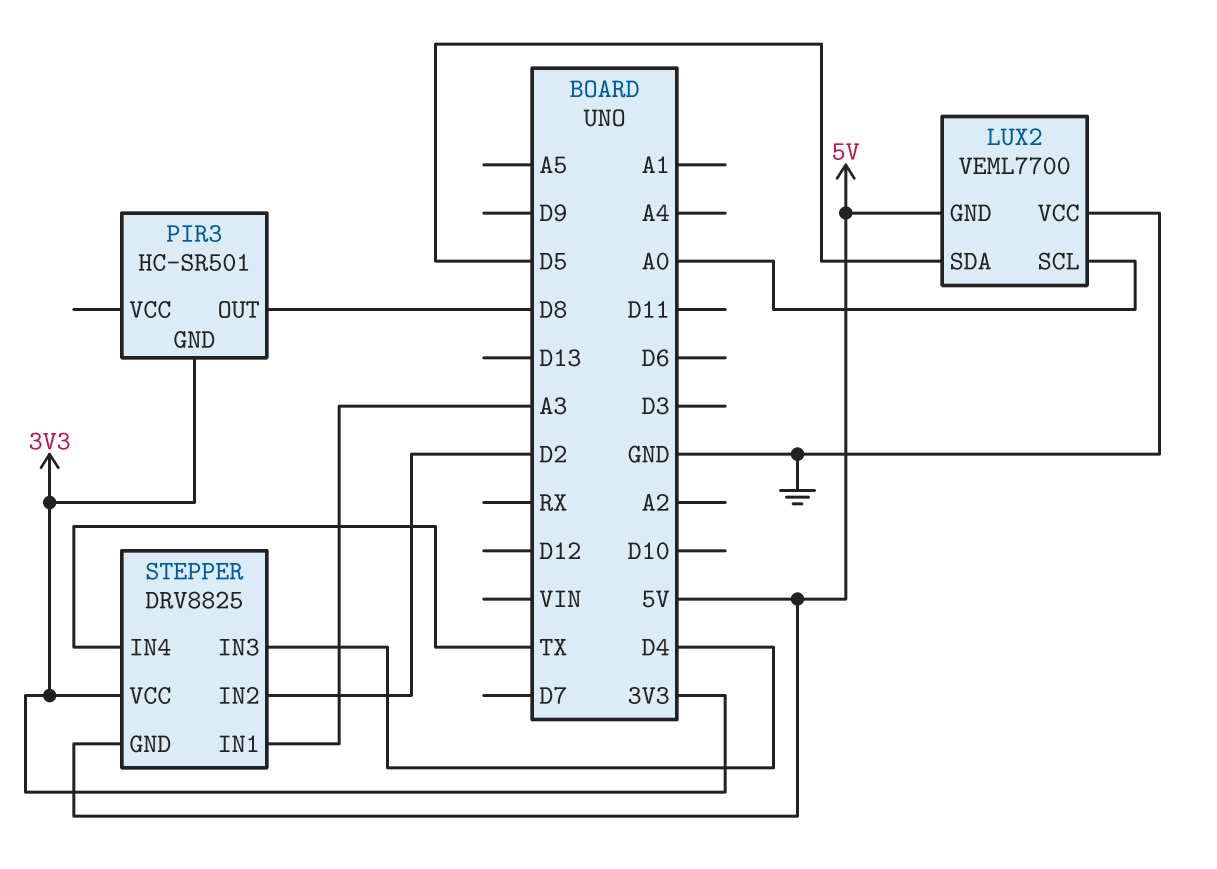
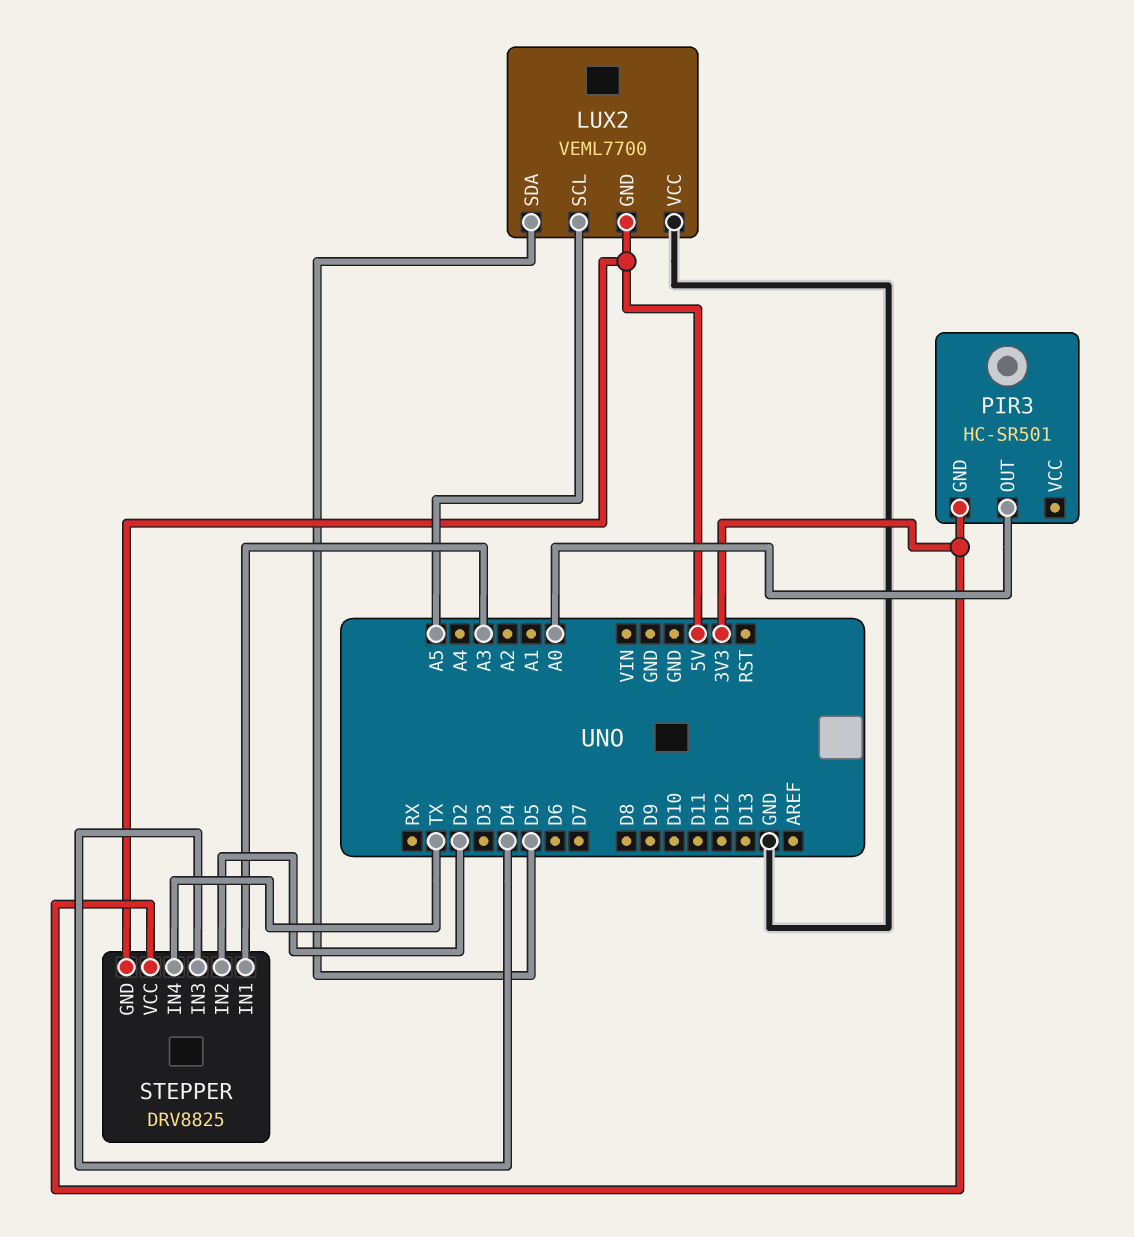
LUX2 pin SCL: A0 -> A5
PIR3 pin OUT: D8 -> A0

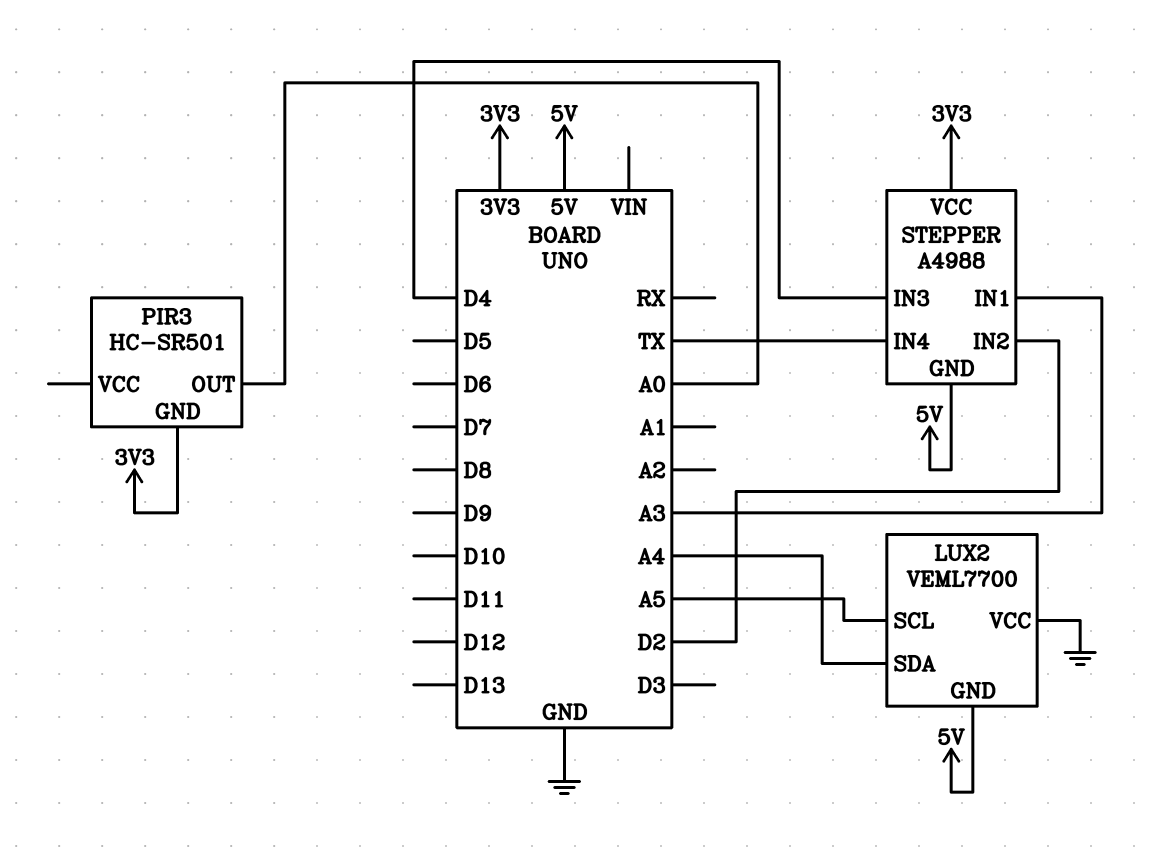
LUX2 pin SDA: D5 -> A4
STEPPER: DRV8825 -> A4988

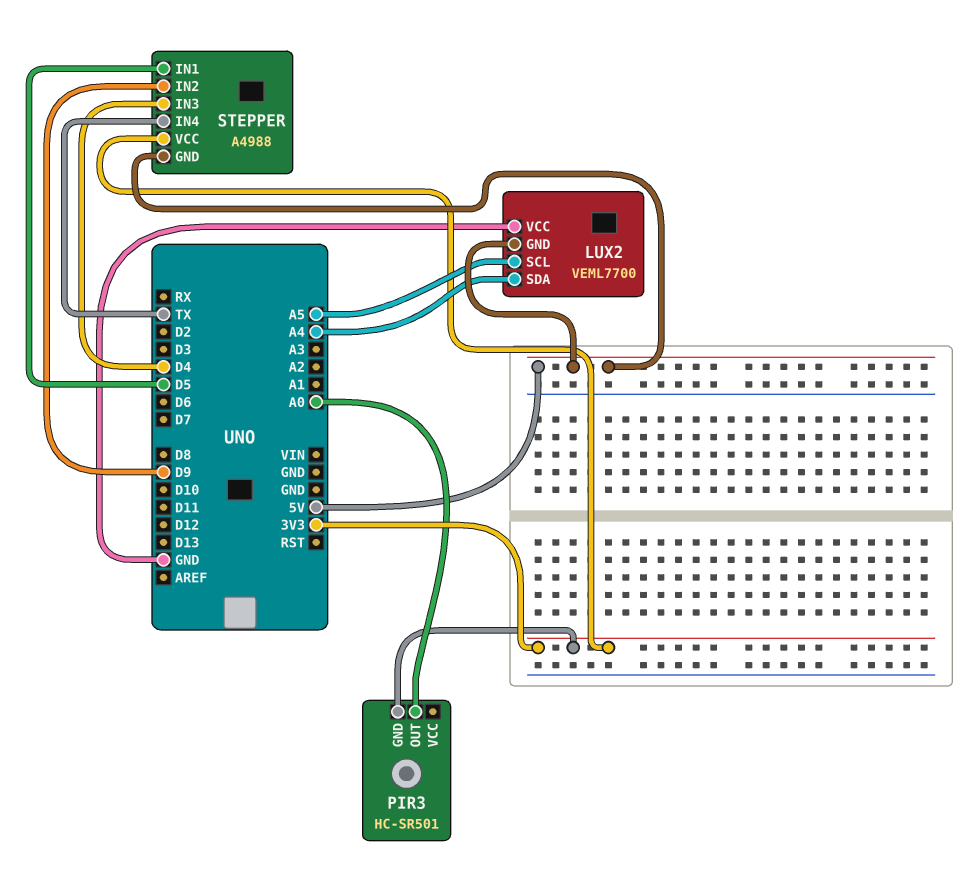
STEPPER pin IN1: A3 -> D5
STEPPER pin IN2: D2 -> D9

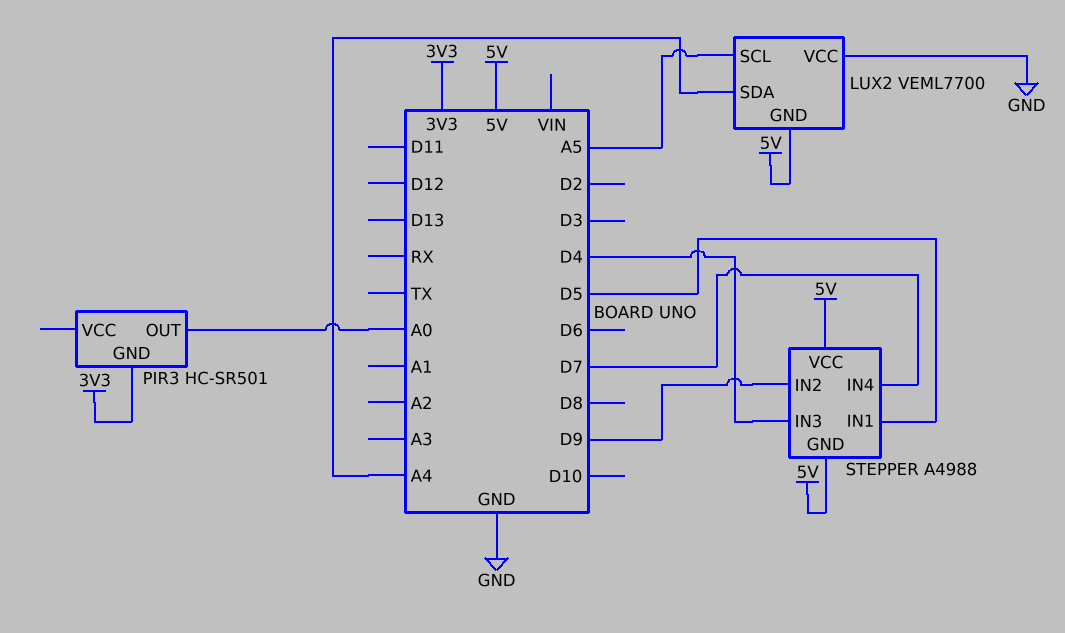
STEPPER pin IN4: TX -> D7
STEPPER pin VCC: 3V3 -> 5V

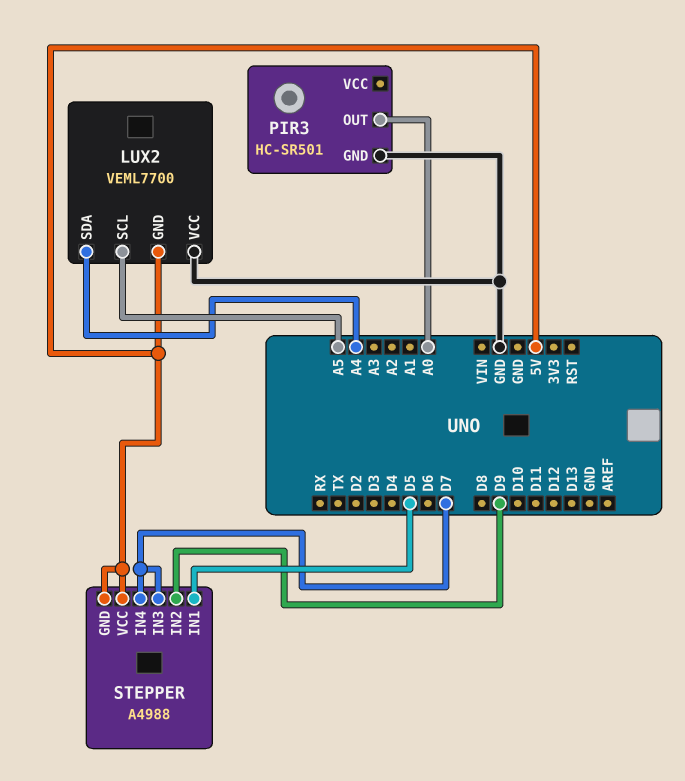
PIR3 pin GND: 3V3 -> GND
STEPPER pin IN3: D4 -> D7

